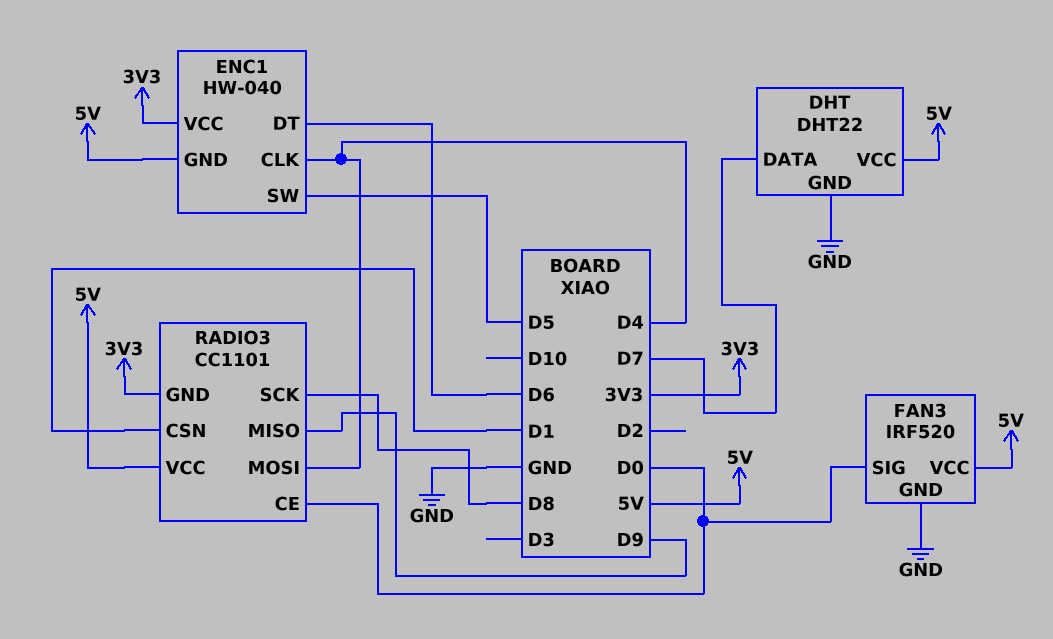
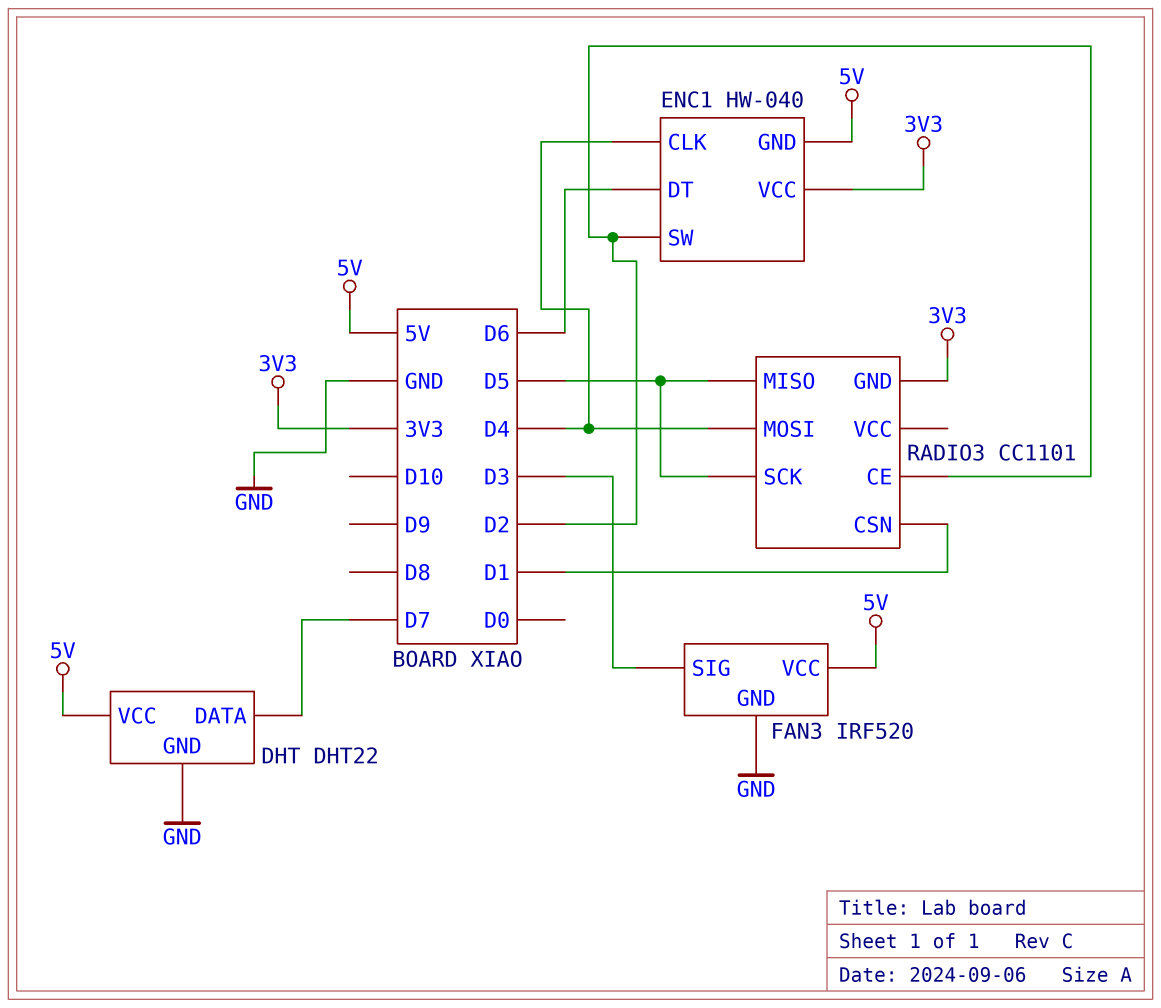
ENC1 pin SW: D5 -> D2
FAN3 pin SIG: D0 -> D3
RADIO3 pin CE: D0 -> D2
RADIO3 pin MISO: D9 -> D5
RADIO3 pin SCK: D8 -> D5
RADIO3 pin VCC: 5V -> none

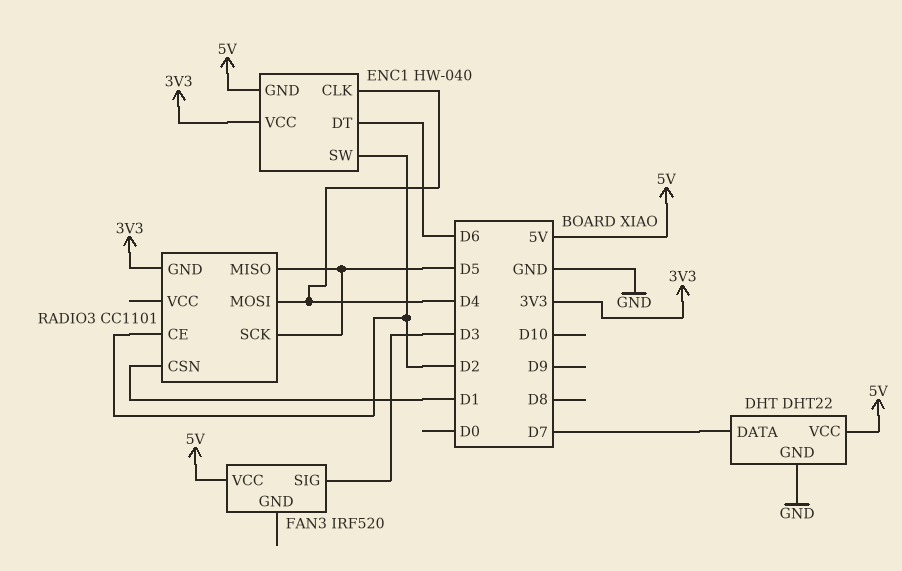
FAN3 pin GND: GND -> none

